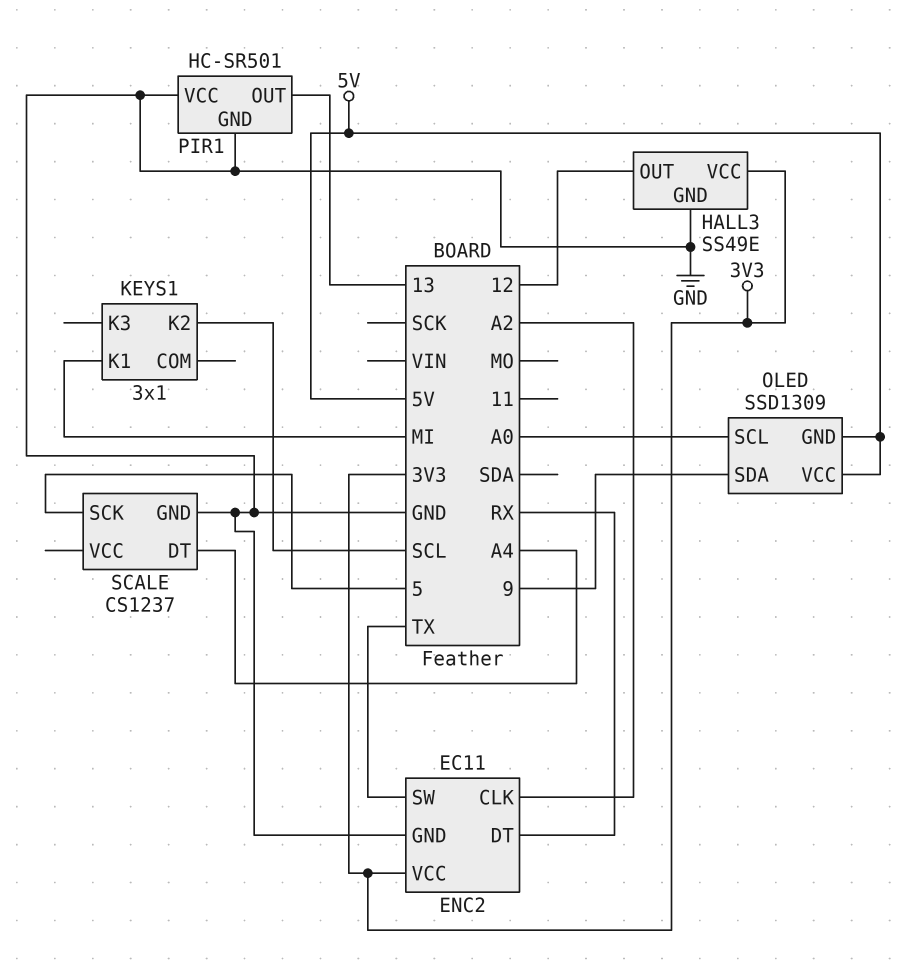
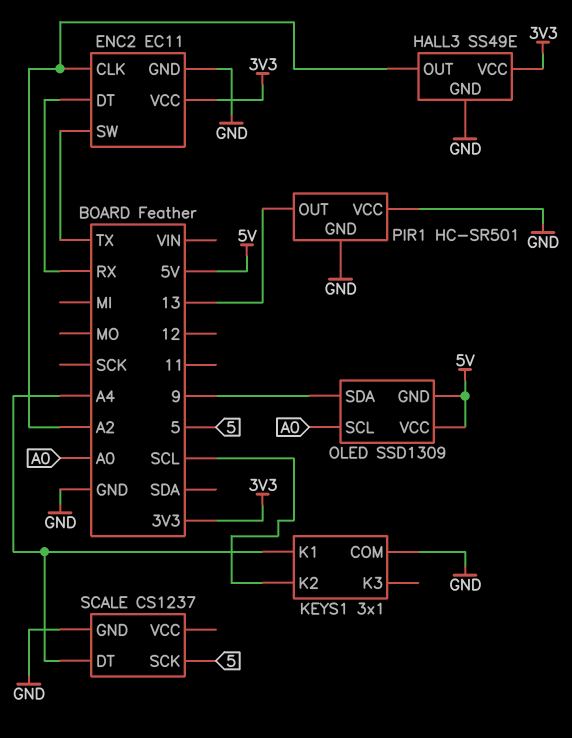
HALL3 pin OUT: 12 -> A2
KEYS1 pin COM: none -> GND
KEYS1 pin K1: MI -> A4

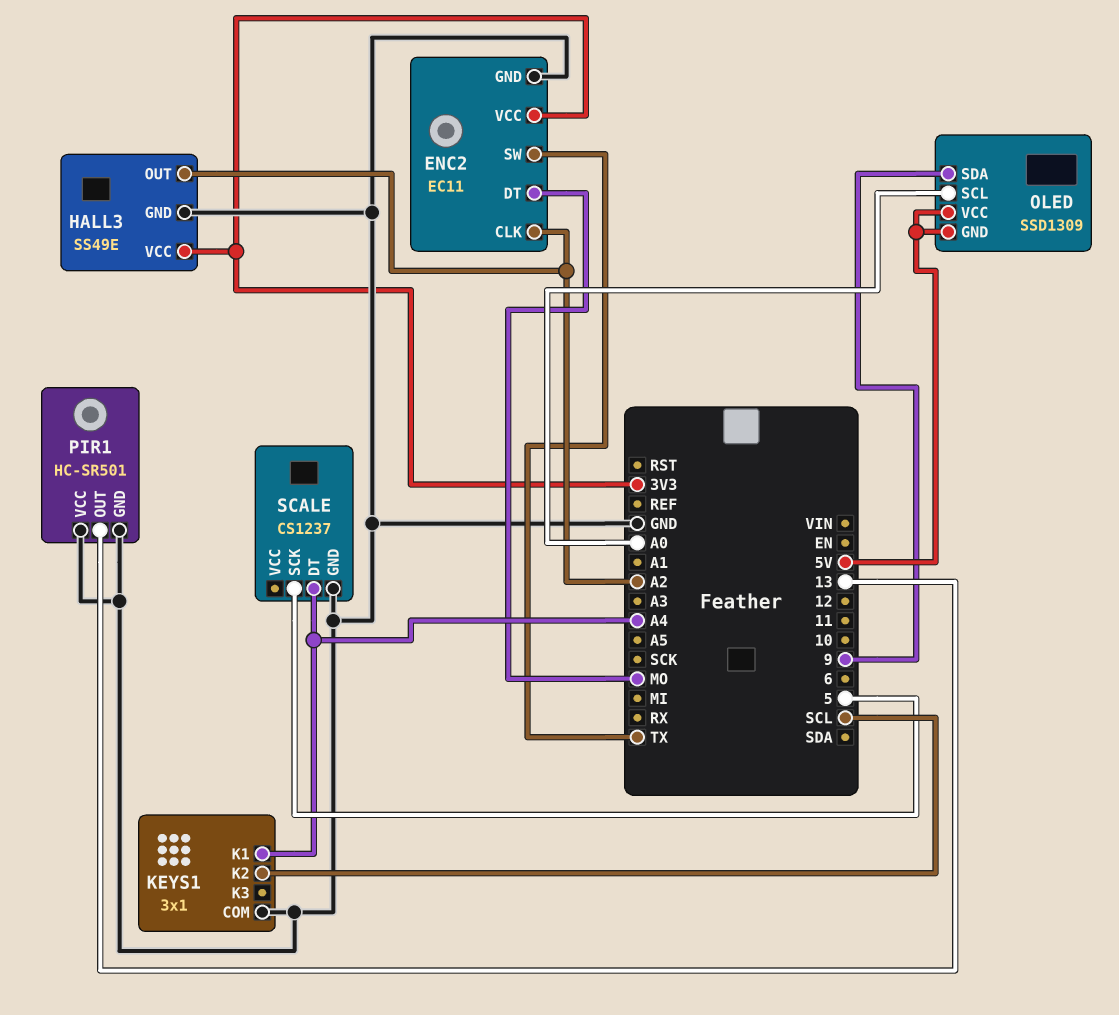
ENC2 pin DT: RX -> MO

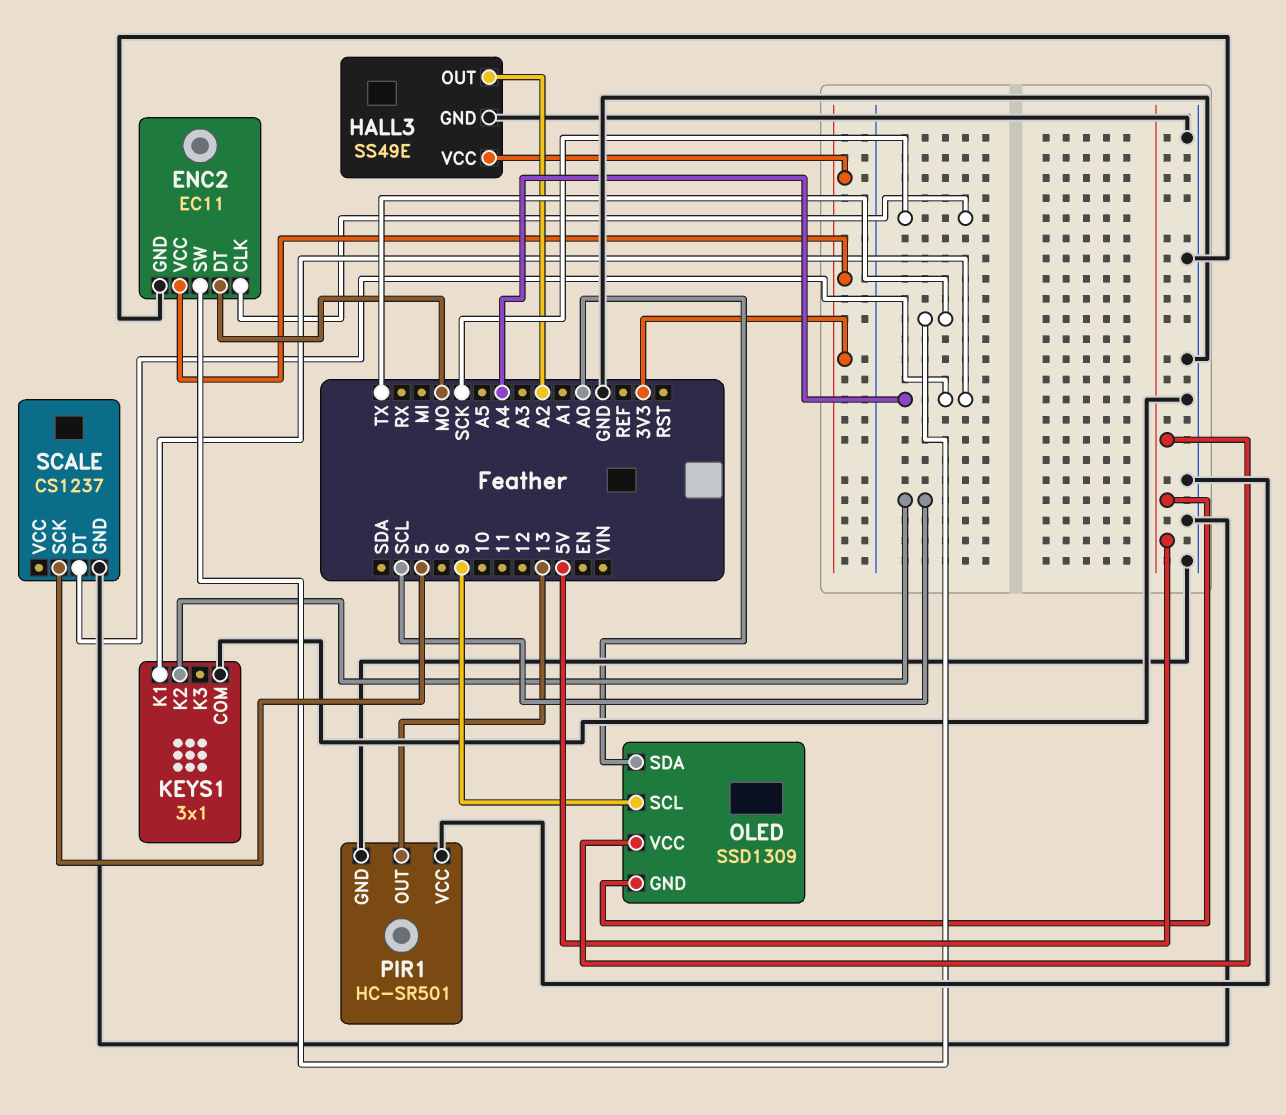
ENC2 pin CLK: A2 -> SCK
OLED pin SCL: A0 -> 9
OLED pin SDA: 9 -> A0

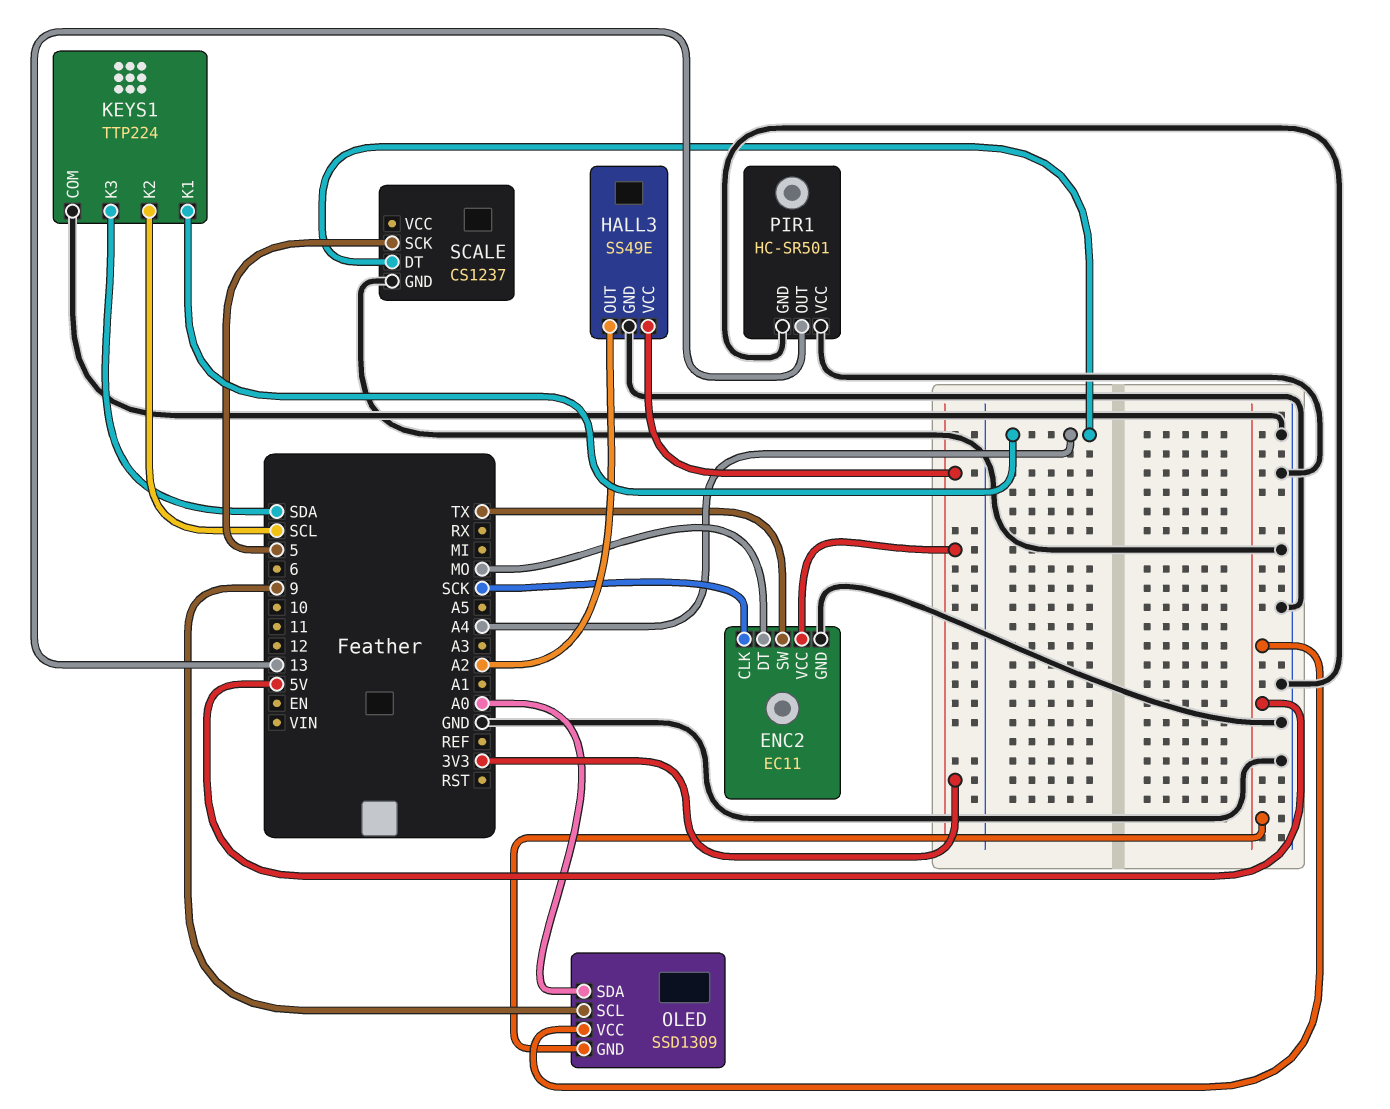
KEYS1: 3x1 -> TTP224
KEYS1 pin K3: none -> SDA

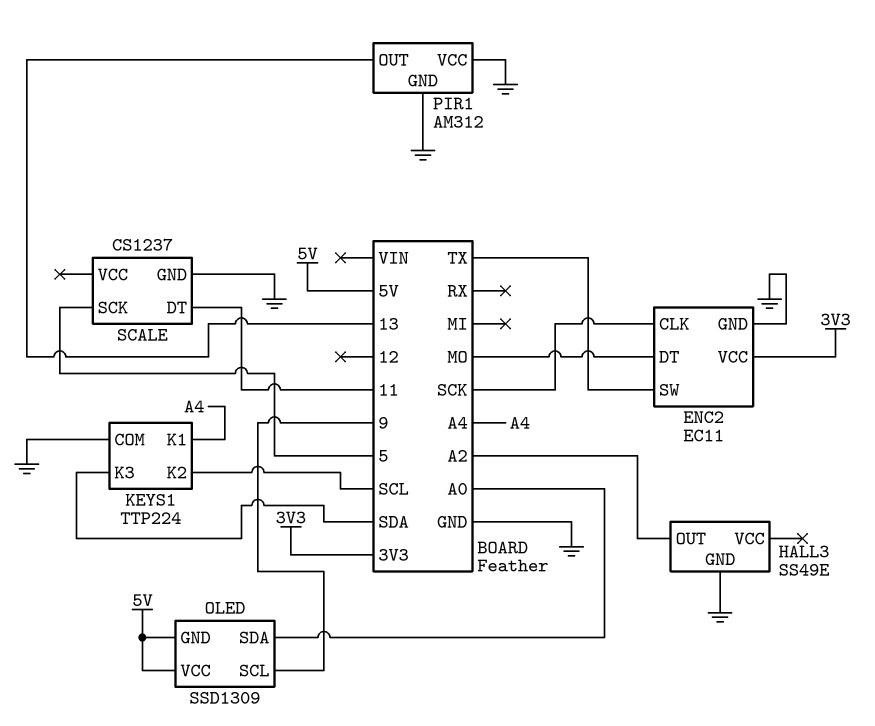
HALL3 pin VCC: 3V3 -> none
PIR1: HC-SR501 -> AM312
SCALE pin DT: A4 -> 11

